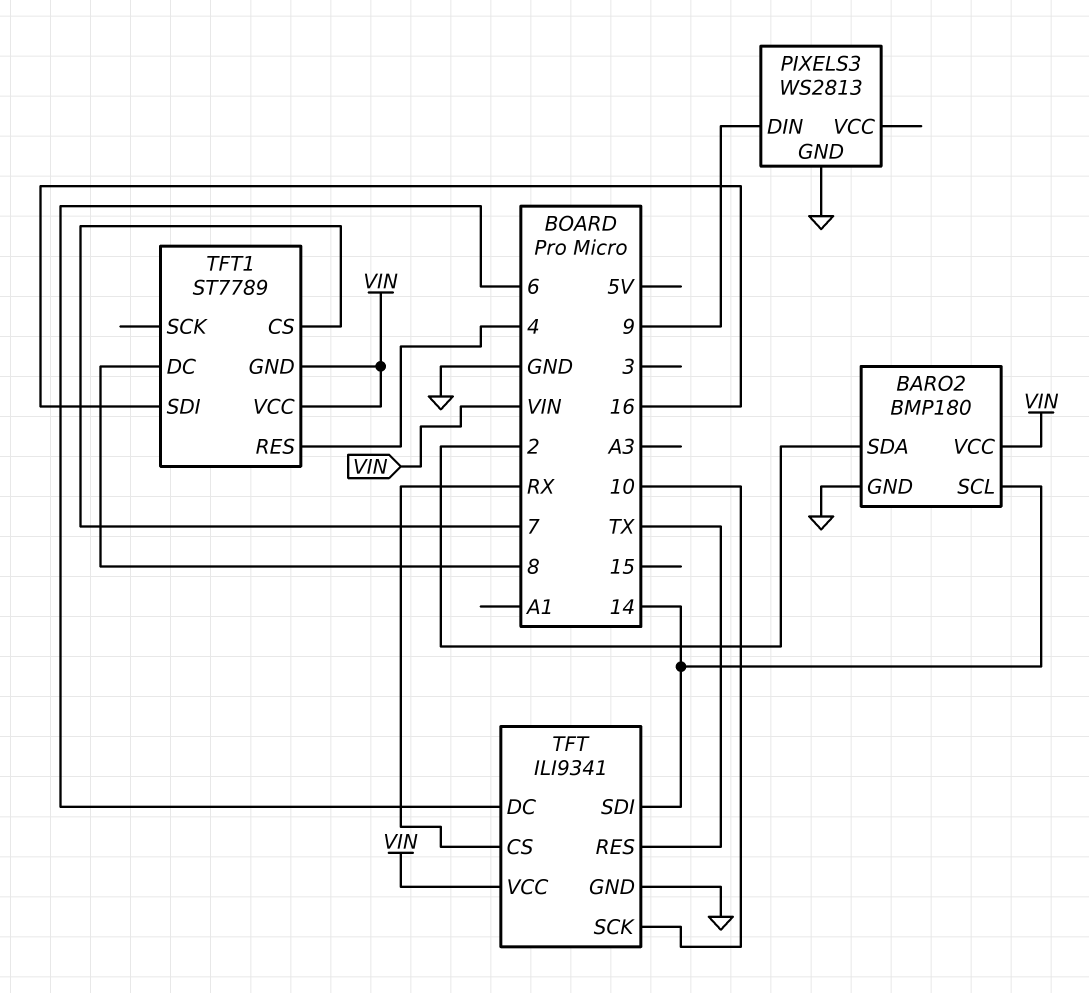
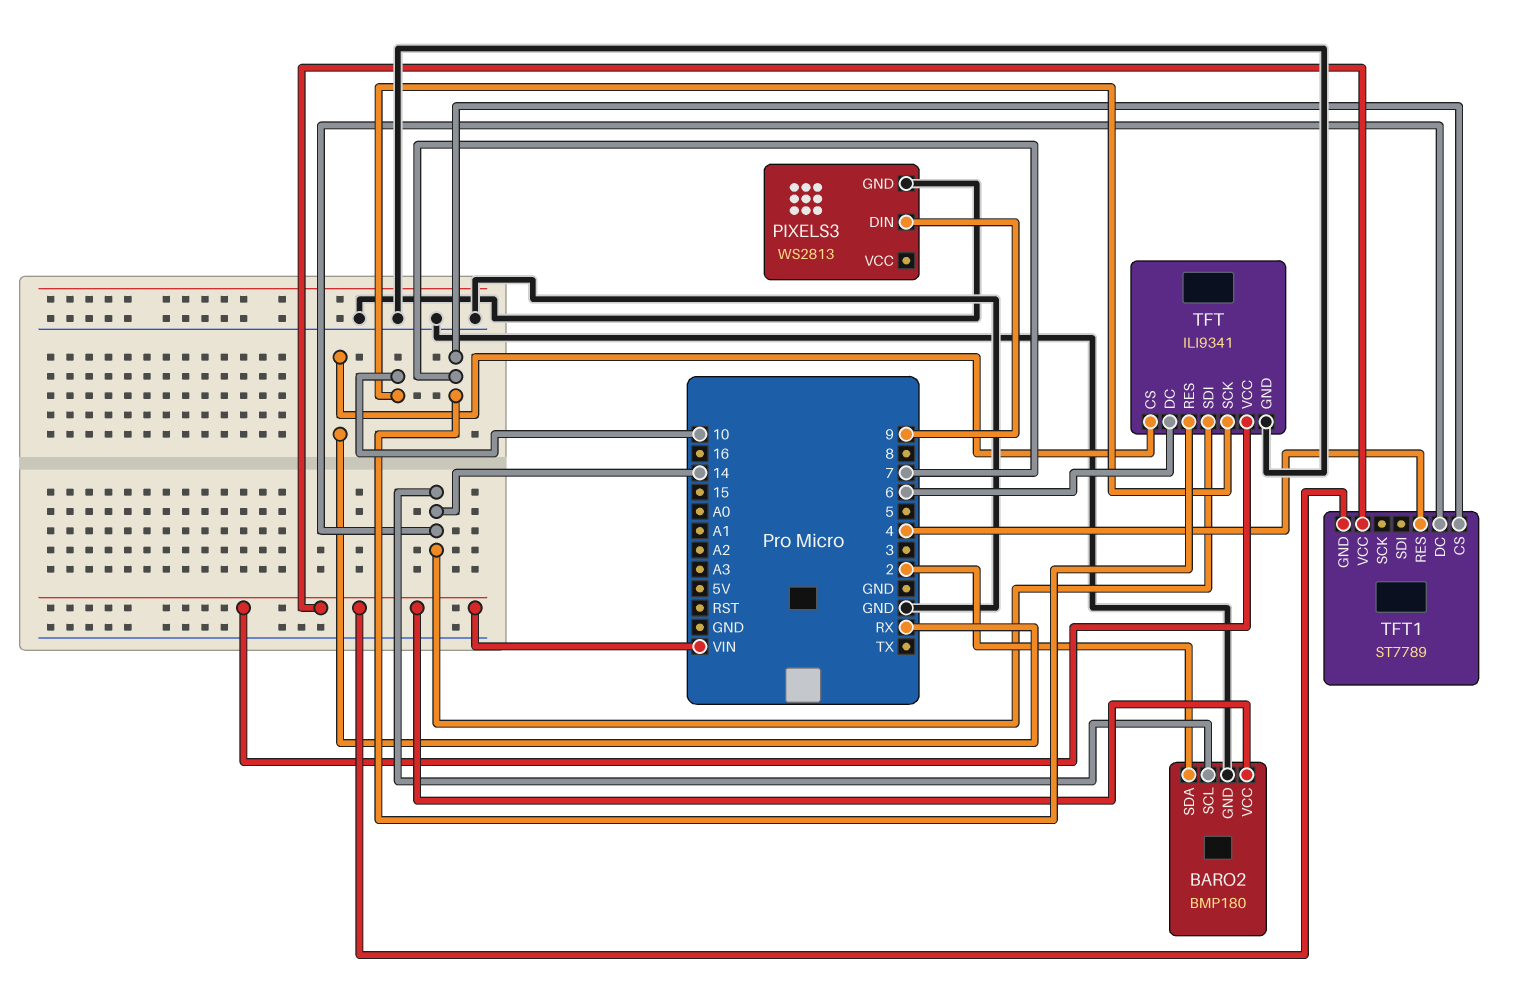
TFT pin RES: TX -> 7
TFT1 pin DC: 8 -> 14
TFT1 pin SDI: 16 -> none

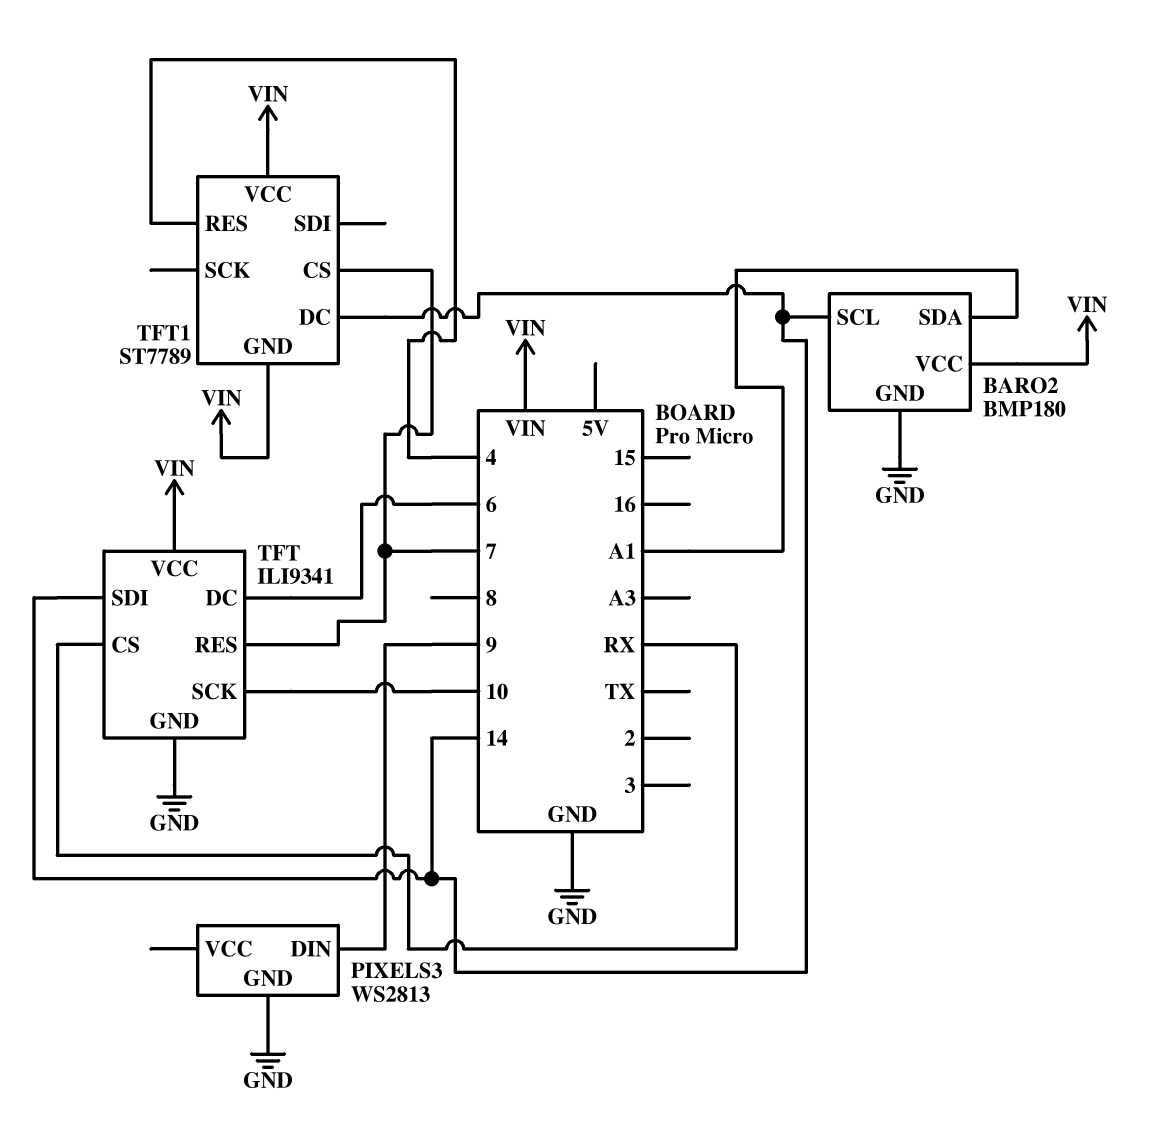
BARO2 pin SDA: 2 -> A1

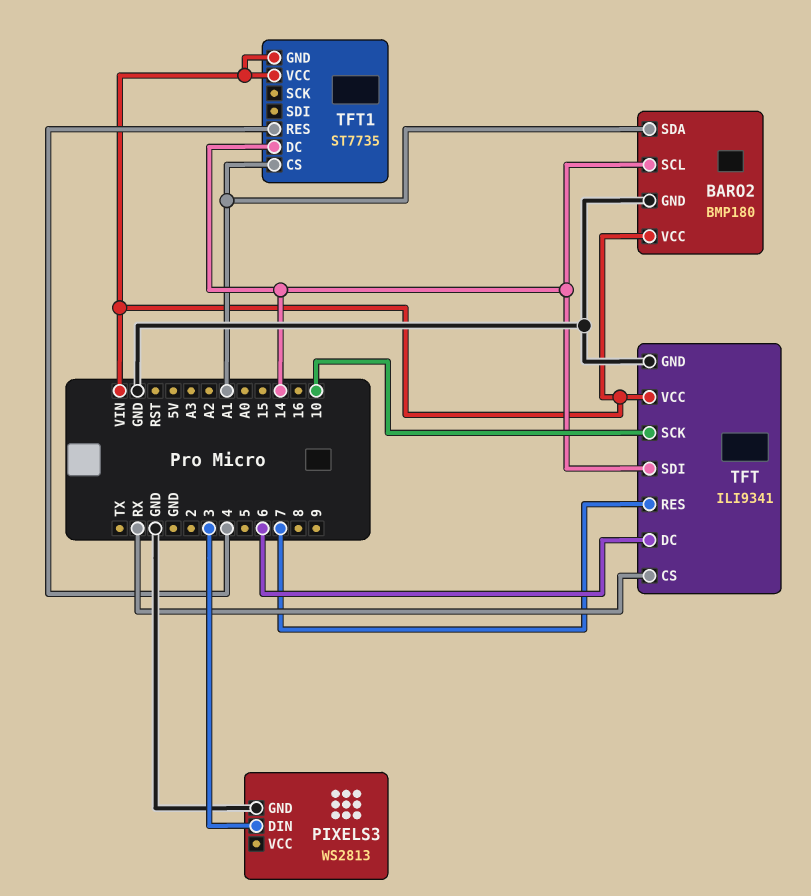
PIXELS3 pin DIN: 9 -> 3
TFT1: ST7789 -> ST7735
TFT1 pin CS: 7 -> A1

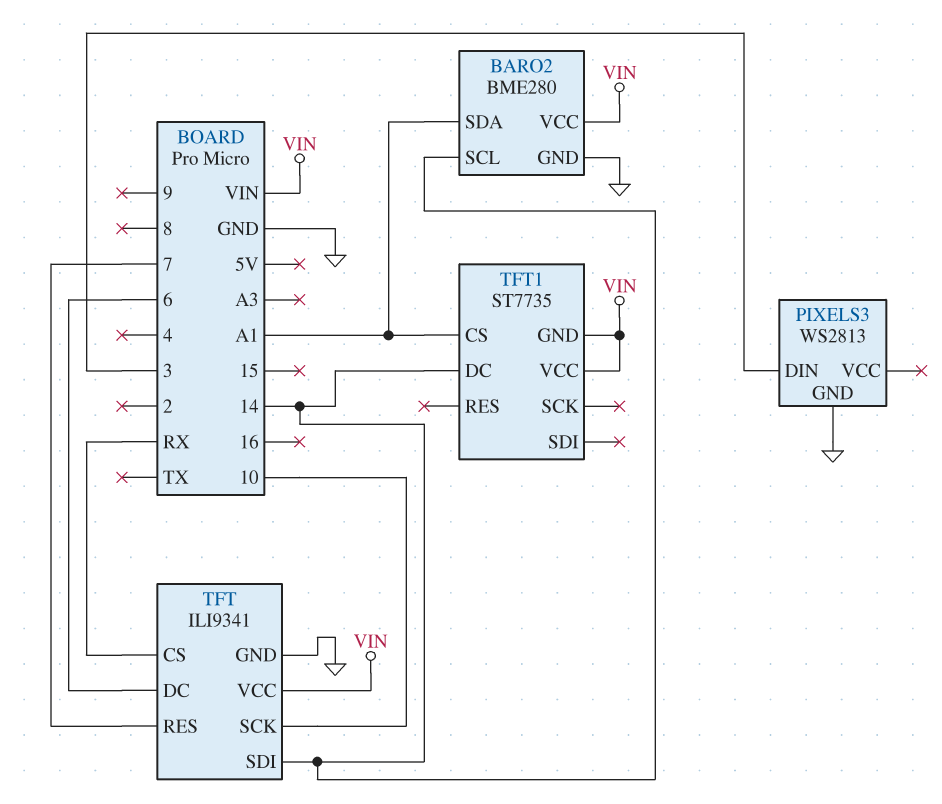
BARO2: BMP180 -> BME280
TFT1 pin RES: 4 -> none

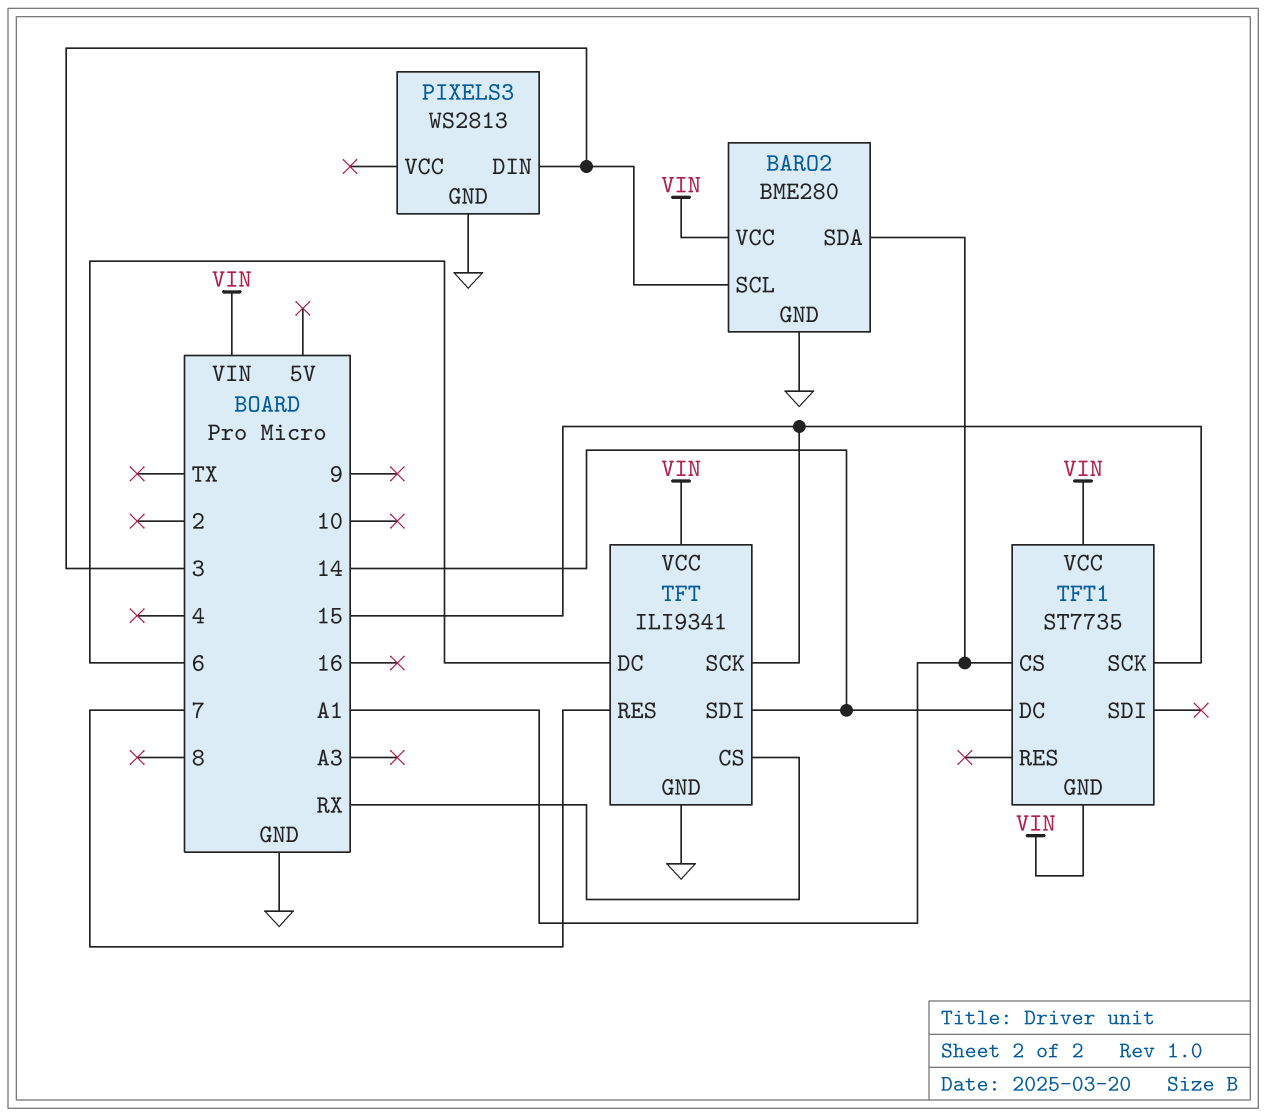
BARO2 pin SCL: 14 -> 3
TFT pin SCK: 10 -> 15
TFT1 pin SCK: none -> 15

